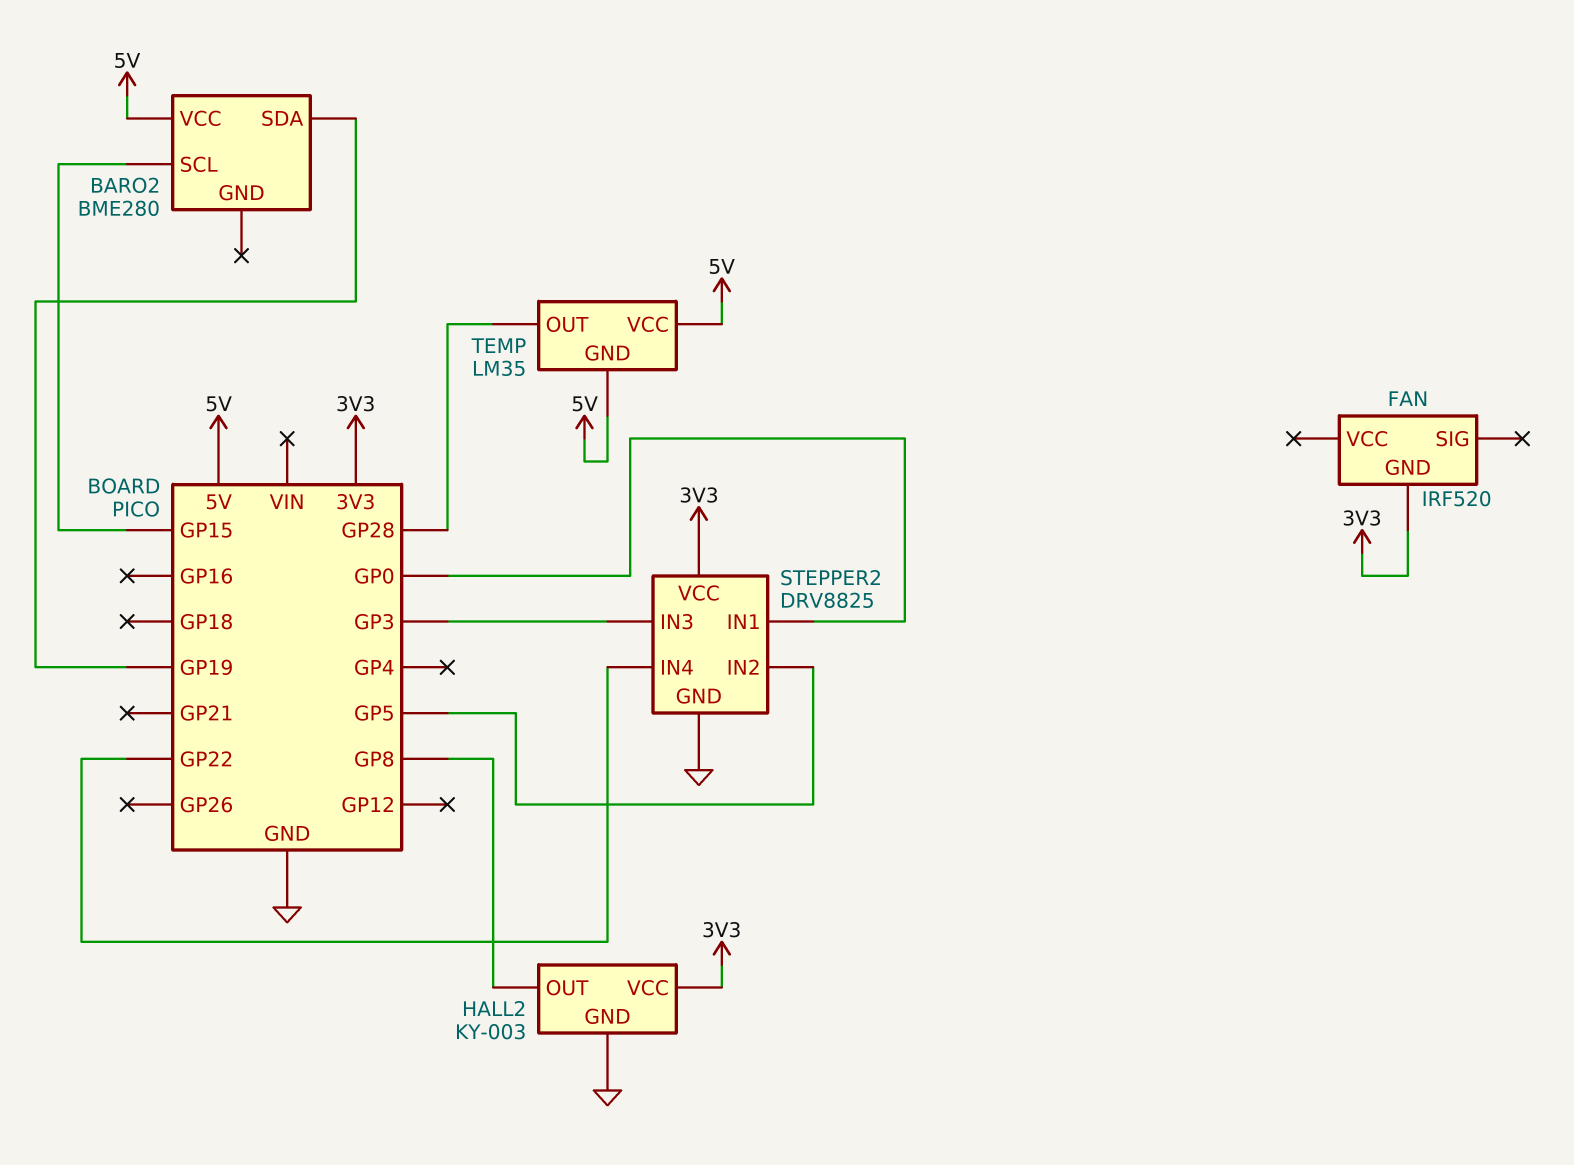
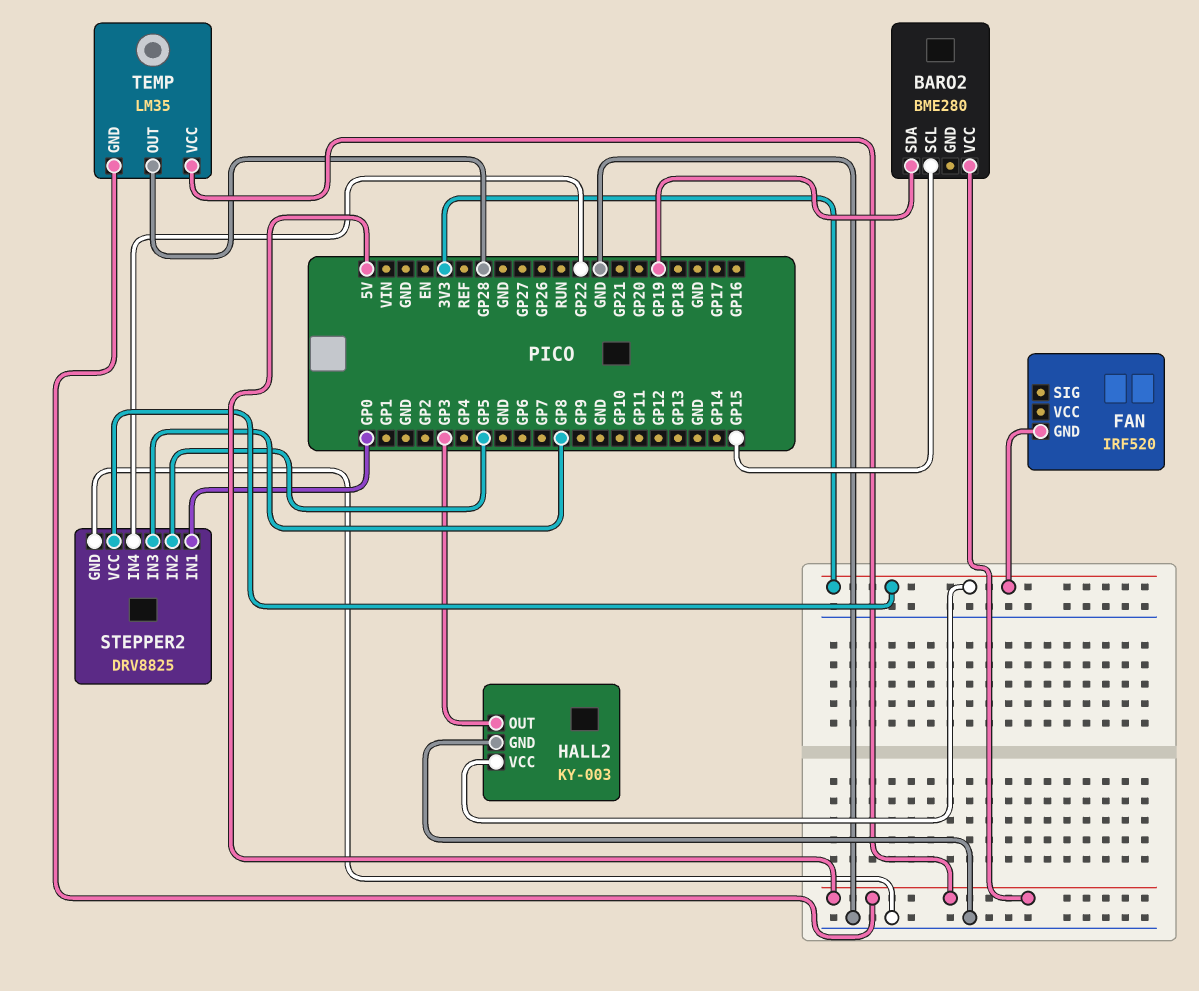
HALL2 pin OUT: GP8 -> GP3
STEPPER2 pin IN3: GP3 -> GP8

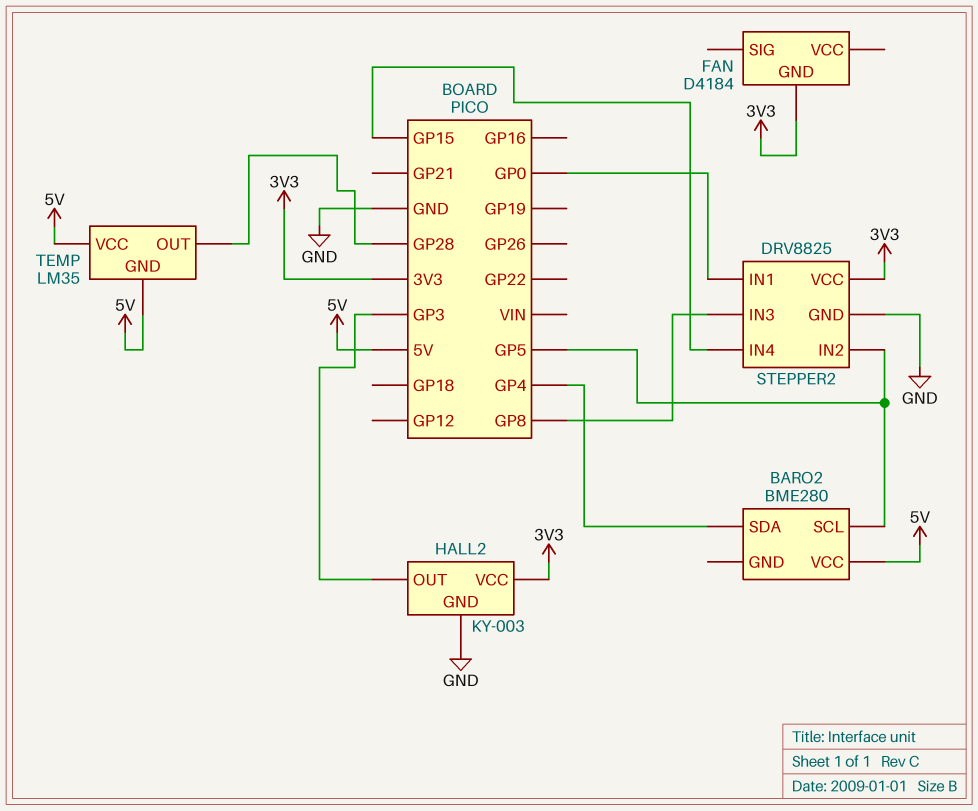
BARO2 pin SCL: GP15 -> GP5
BARO2 pin SDA: GP19 -> GP4
FAN: IRF520 -> D4184
STEPPER2 pin IN4: GP22 -> GP15

